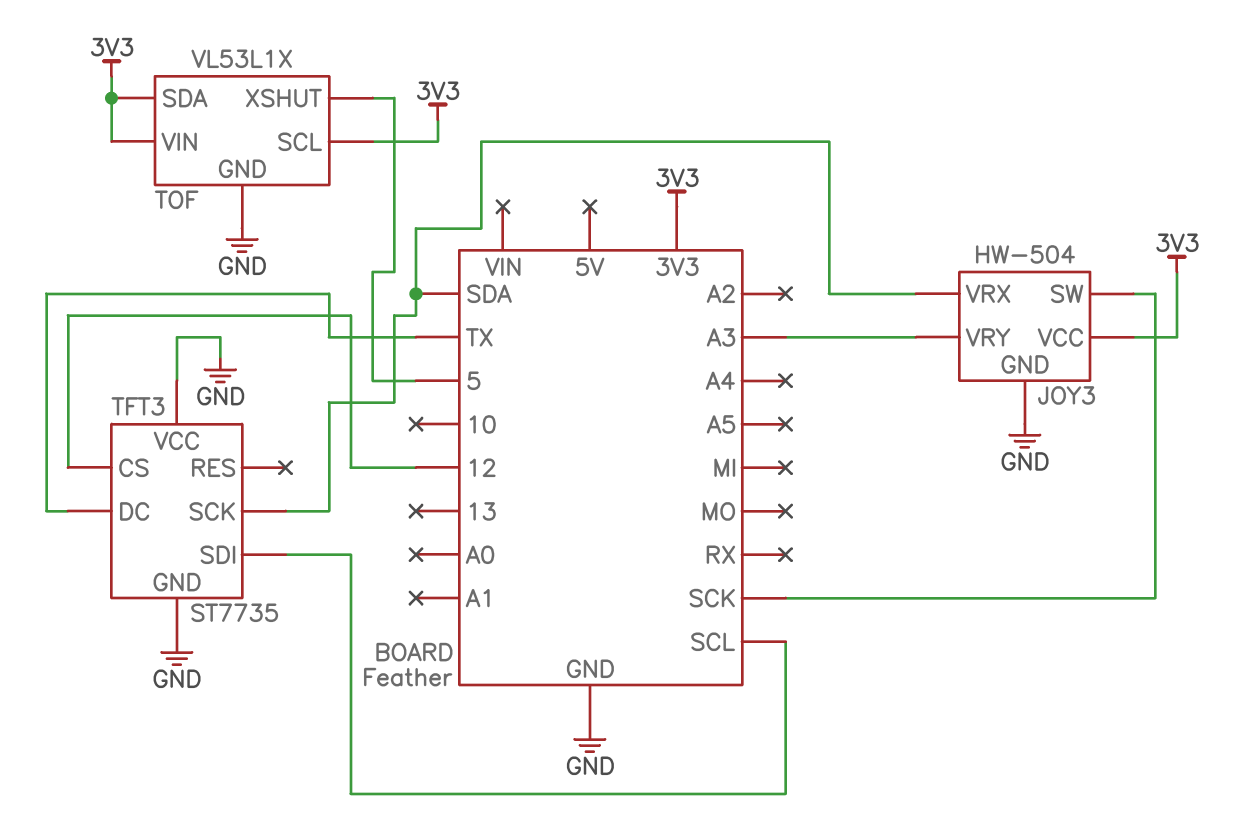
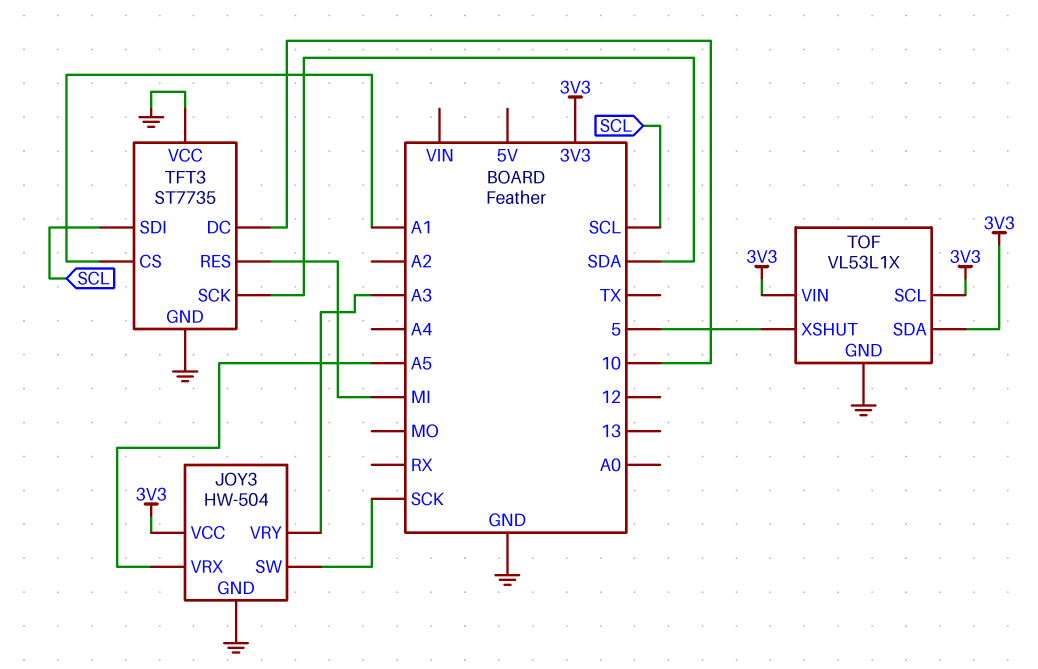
JOY3 pin VRX: SDA -> A5
TFT3 pin CS: 12 -> A1
TFT3 pin DC: TX -> 10
TFT3 pin RES: none -> MI

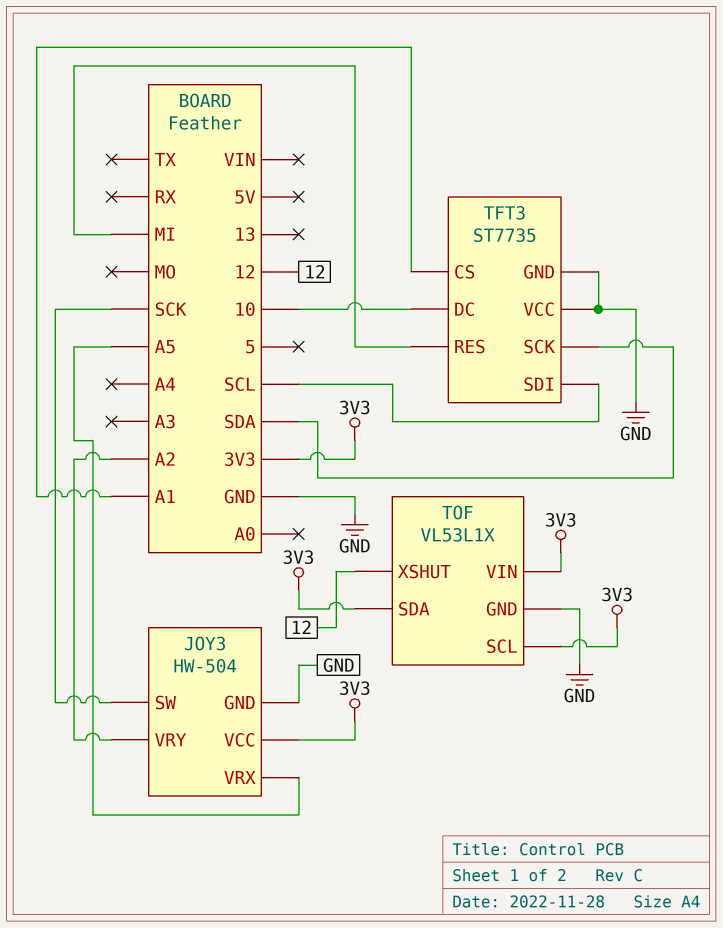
JOY3 pin VRY: A3 -> A2
TOF pin XSHUT: 5 -> 12

